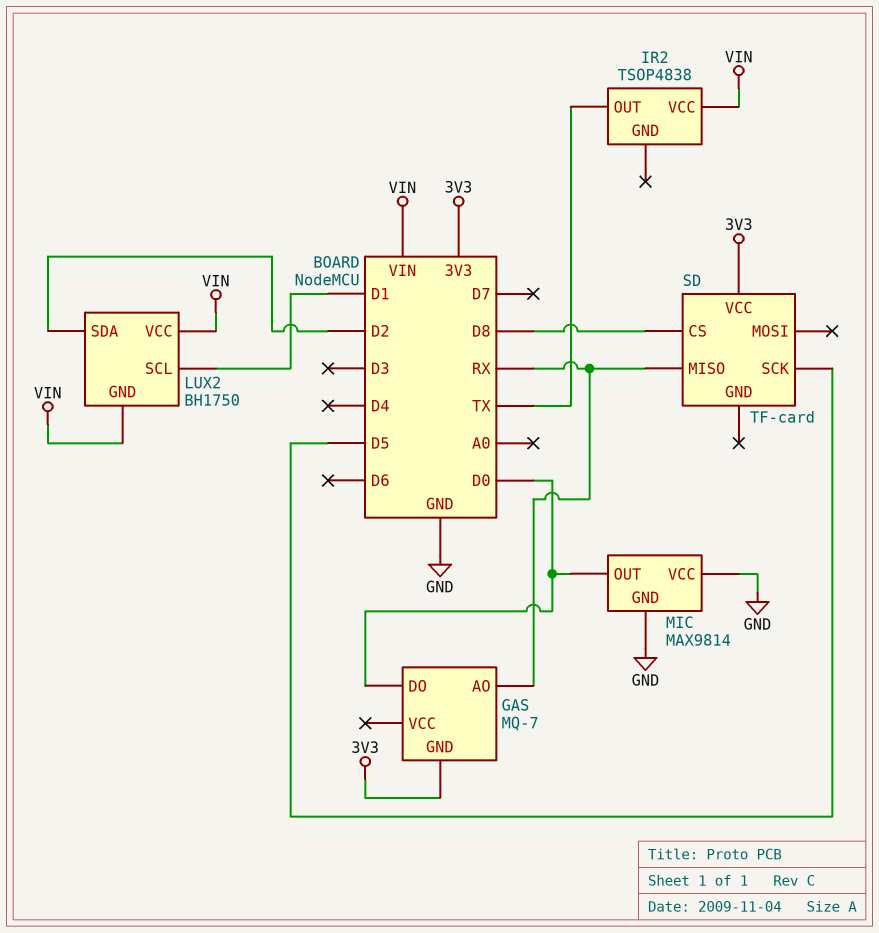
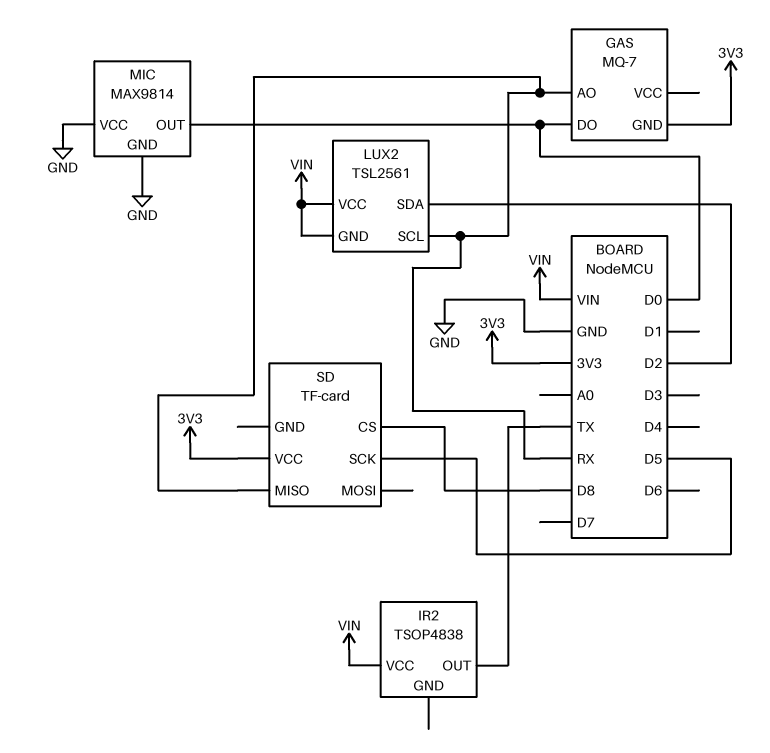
LUX2: BH1750 -> TSL2561
LUX2 pin SCL: D1 -> RX

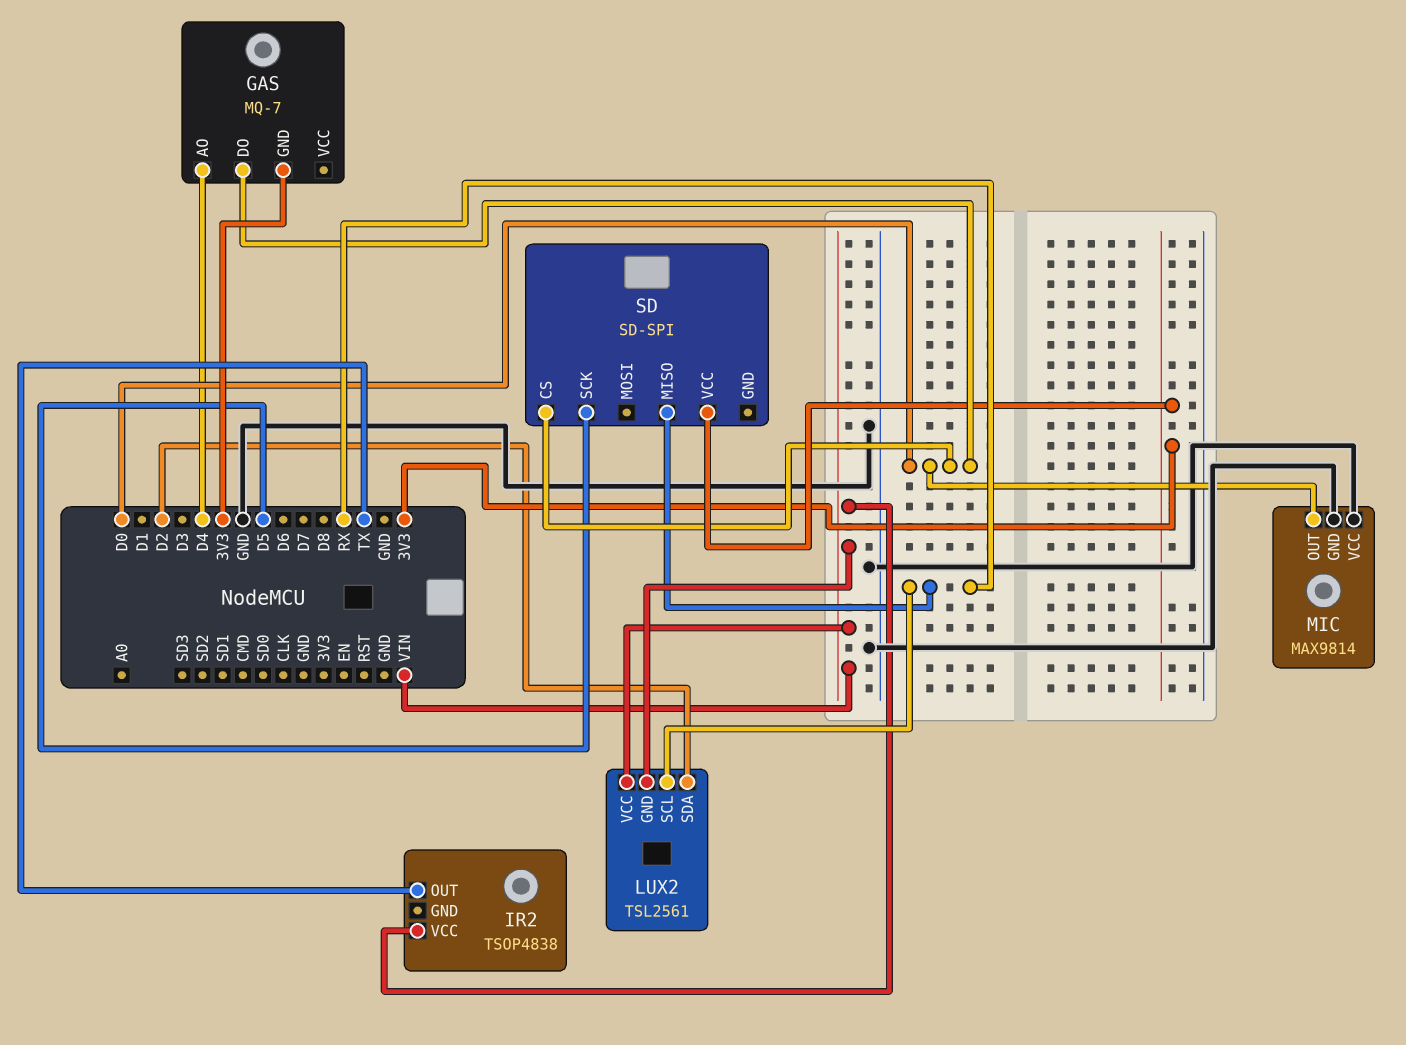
GAS pin AO: RX -> D4
SD: TF-card -> SD-SPI
SD pin CS: D8 -> D0

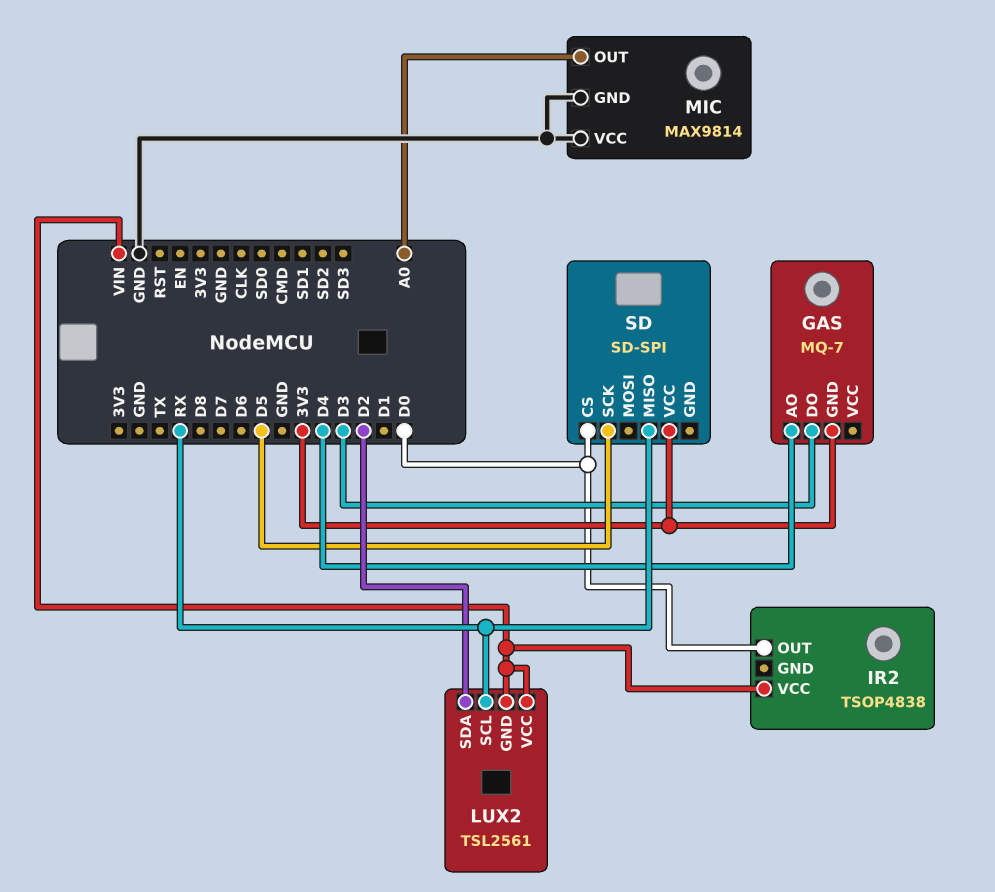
GAS pin DO: D0 -> D3
IR2 pin OUT: TX -> D0
MIC pin OUT: D0 -> A0

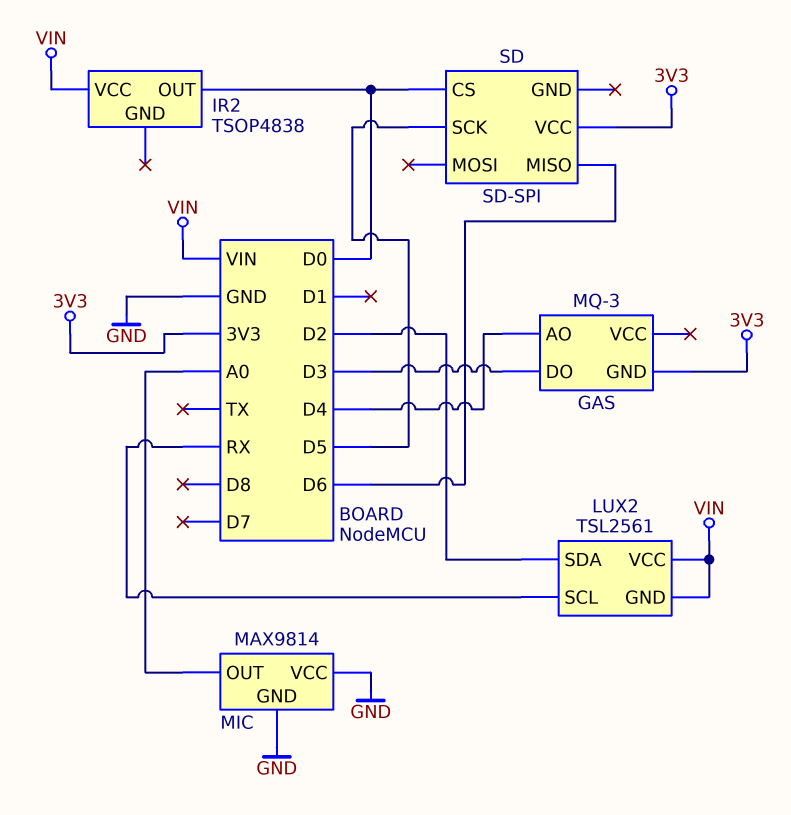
GAS: MQ-7 -> MQ-3
SD pin MISO: RX -> D6

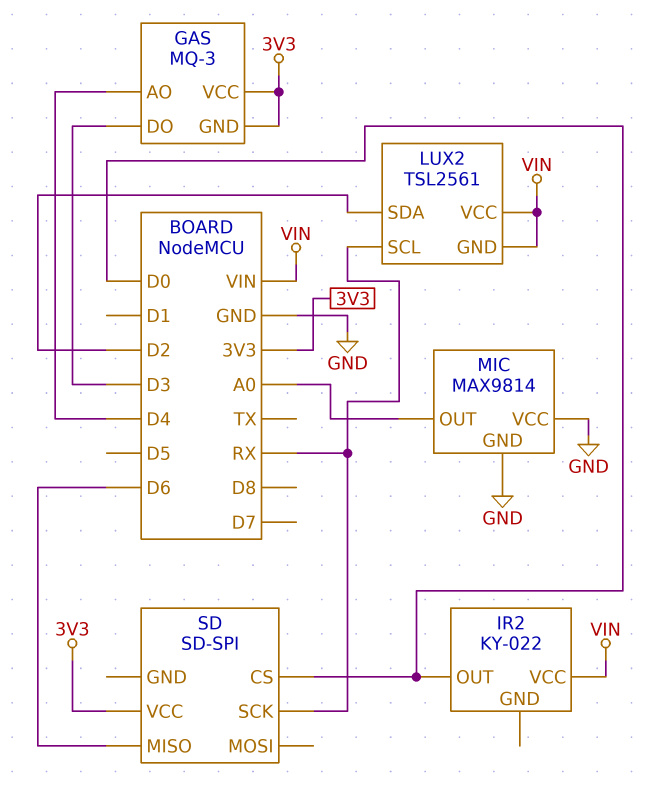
GAS pin VCC: none -> 3V3
IR2: TSOP4838 -> KY-022
SD pin SCK: D5 -> RX

